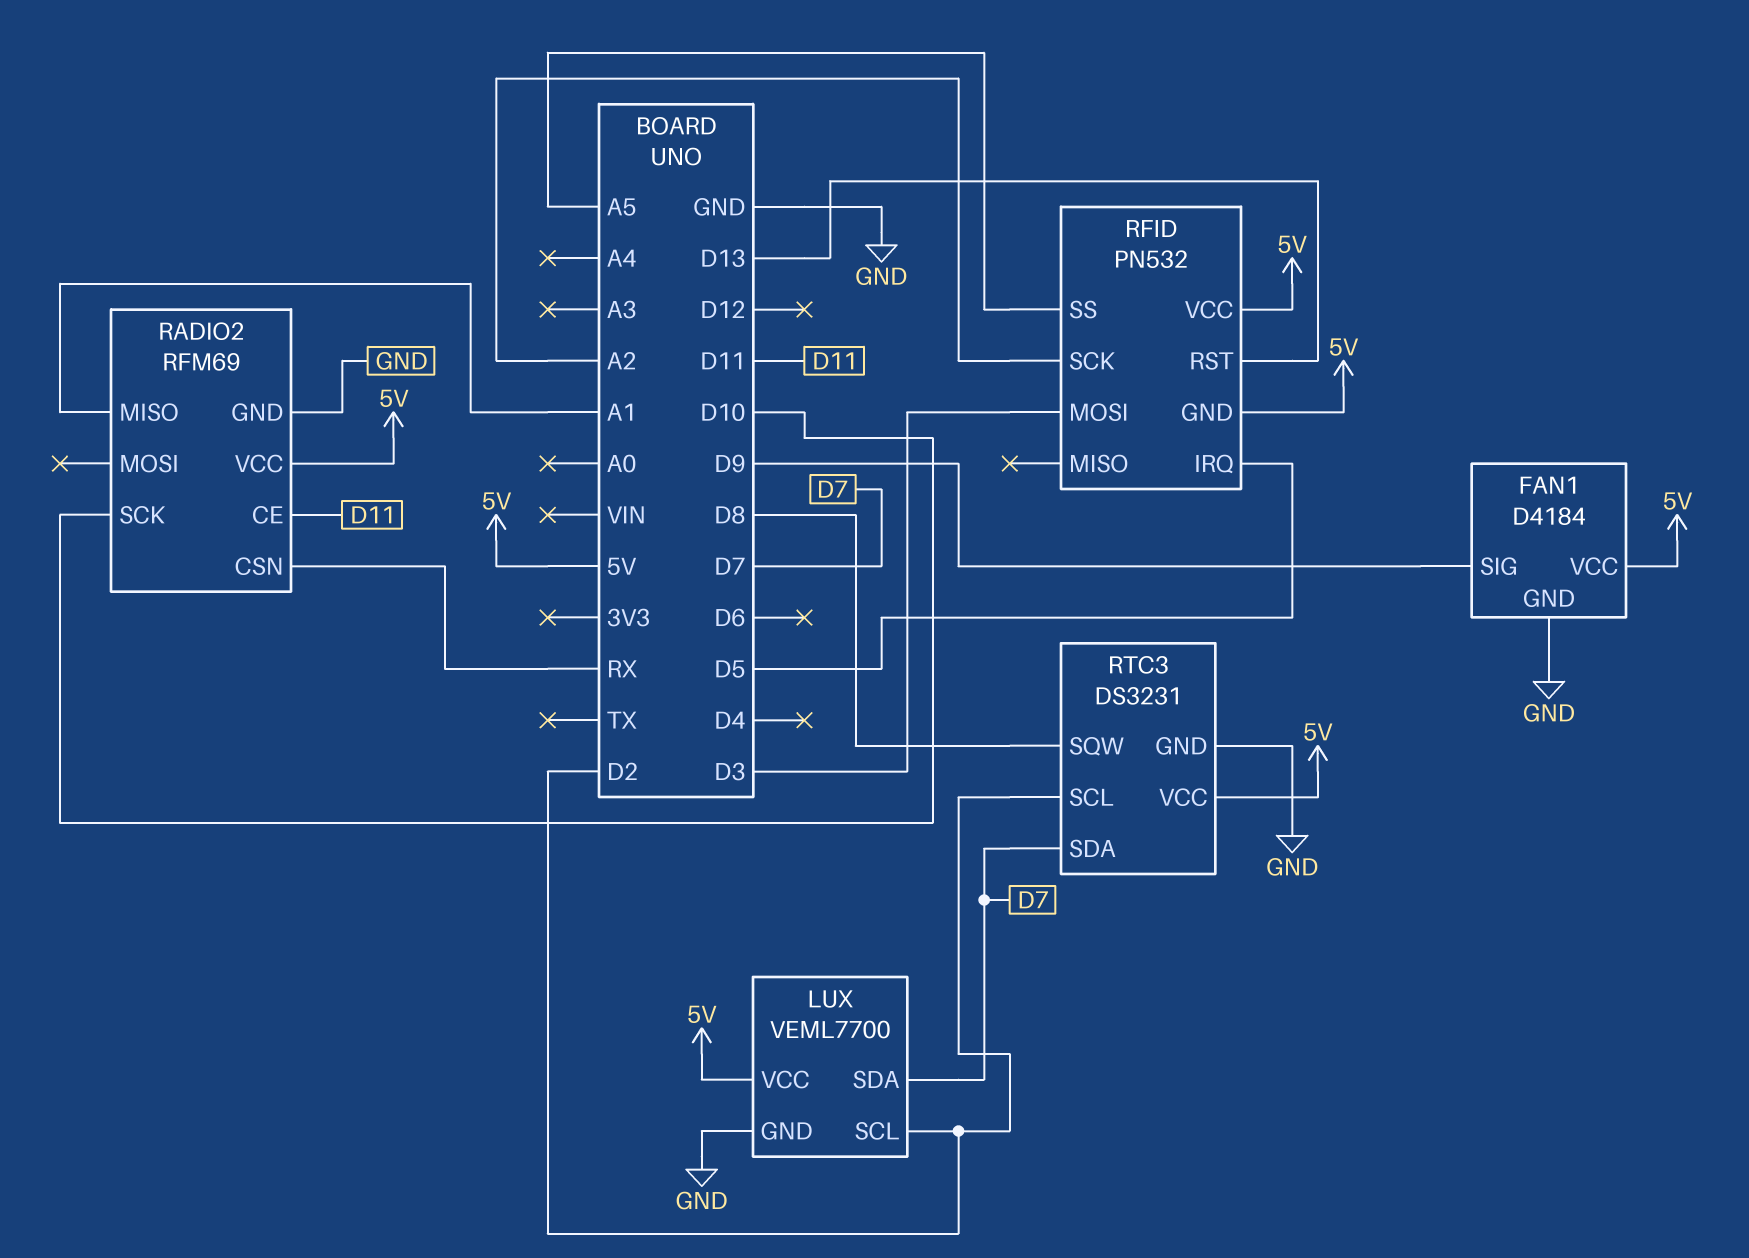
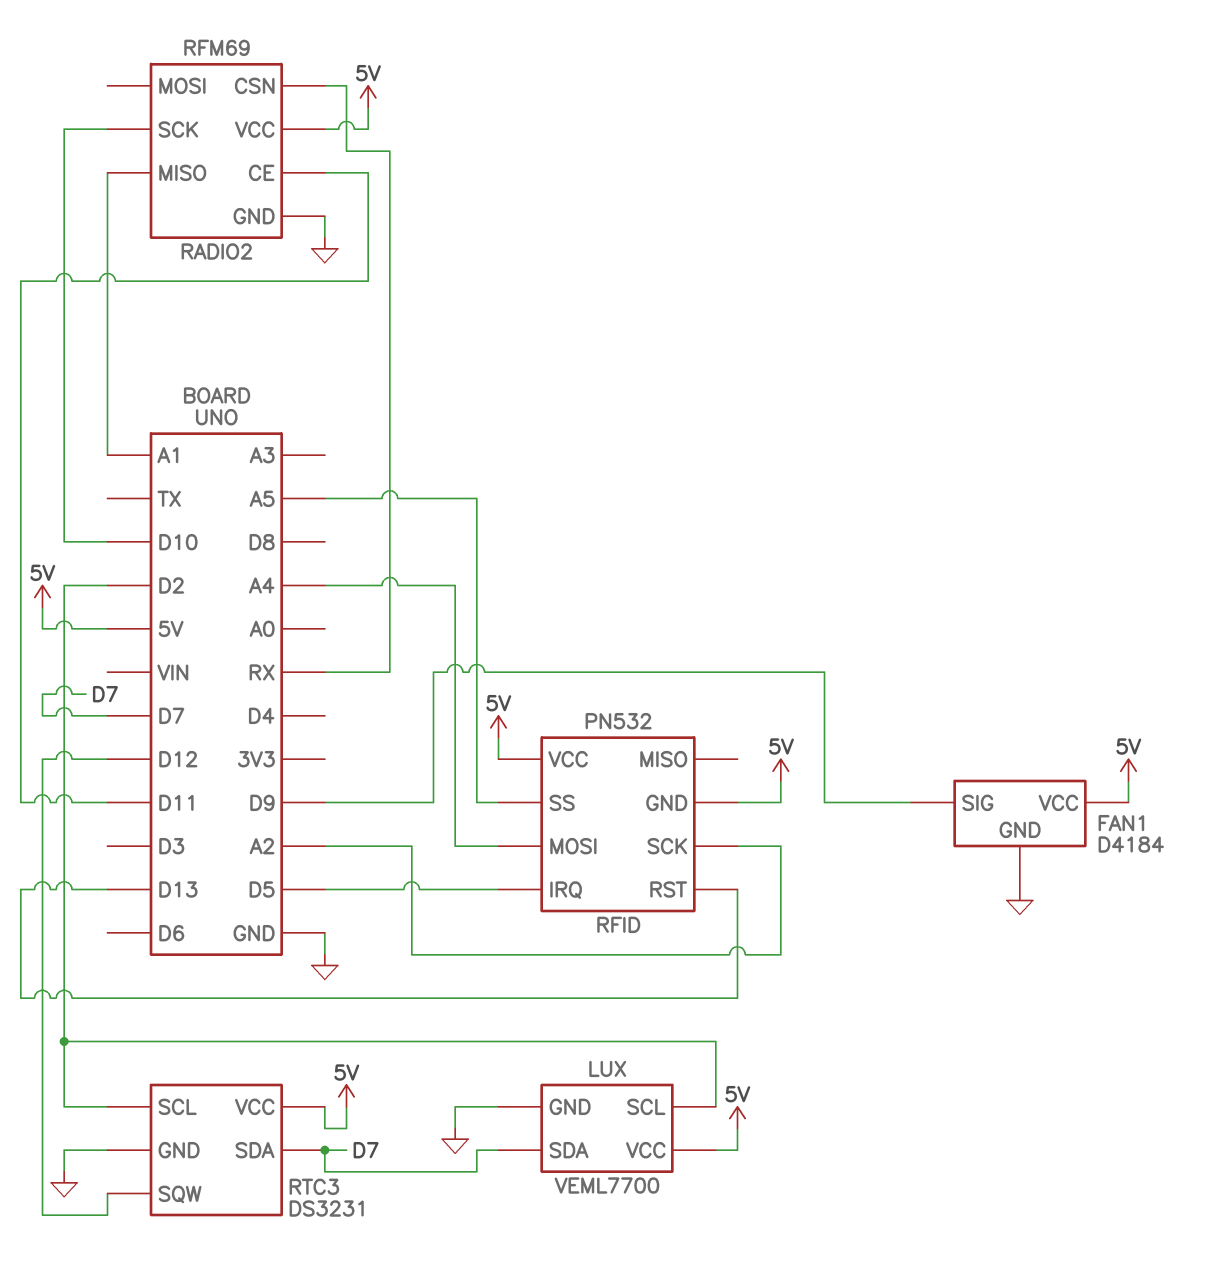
RFID pin MOSI: D3 -> A4
RTC3 pin SQW: D8 -> D12

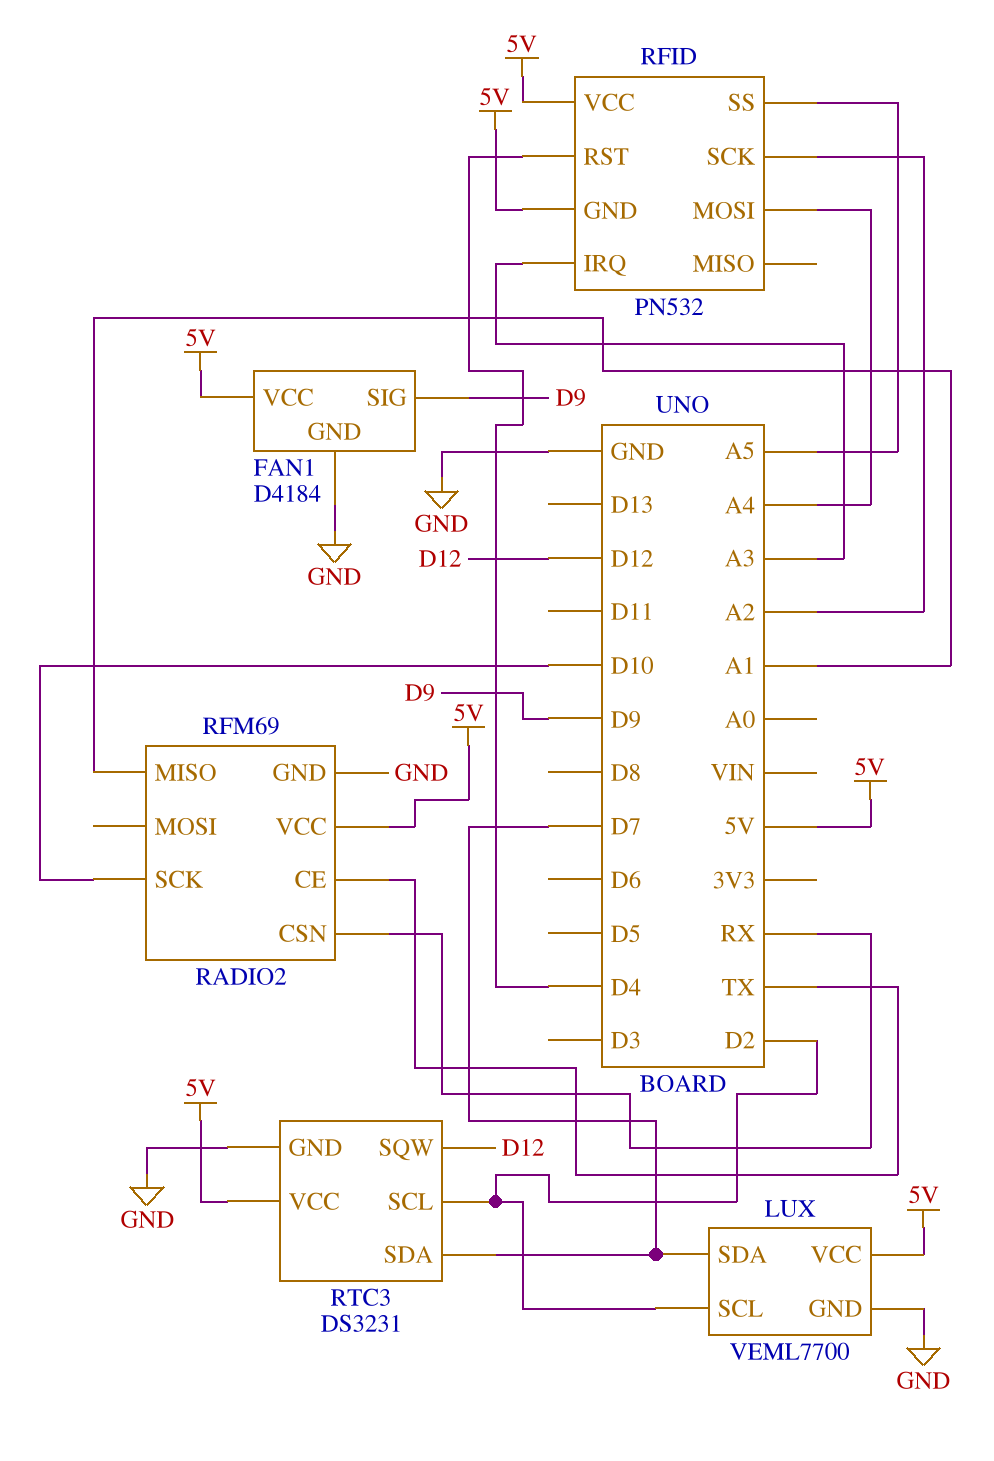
RADIO2 pin CE: D11 -> TX
RFID pin IRQ: D5 -> A3
RFID pin RST: D13 -> D4

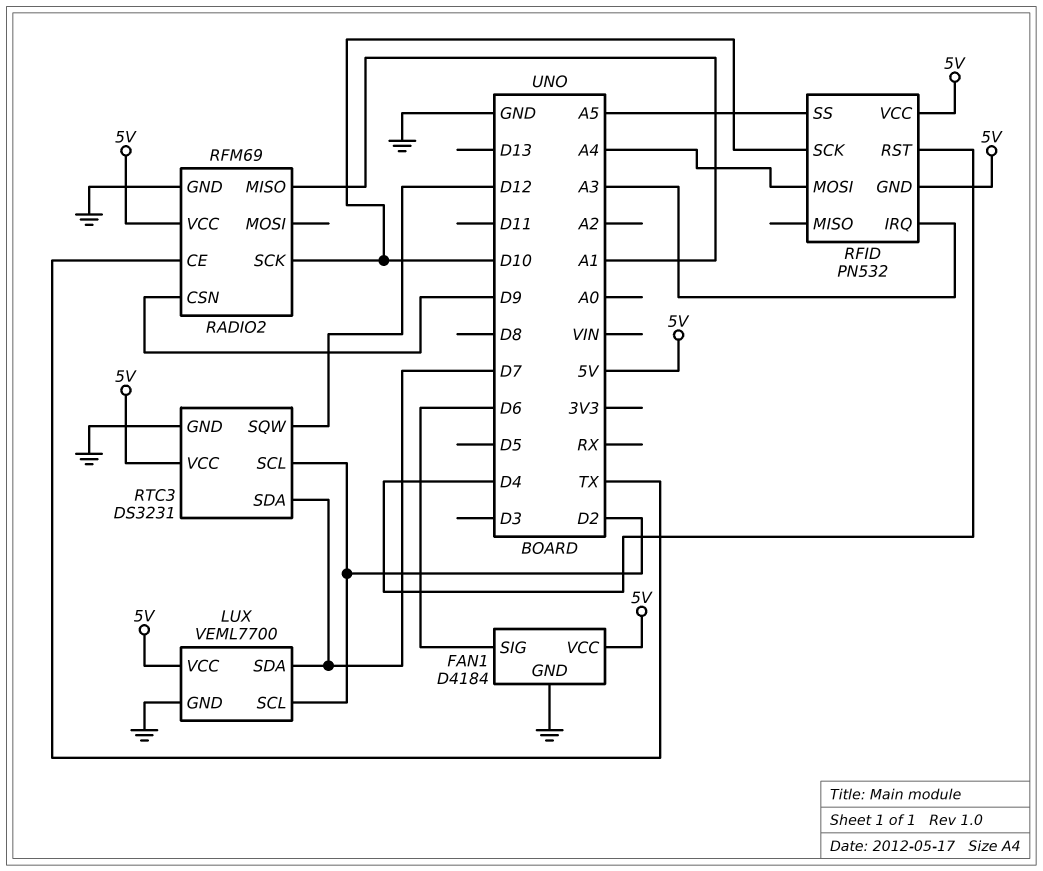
FAN1 pin SIG: D9 -> D6
RADIO2 pin CSN: RX -> D9
RFID pin SCK: A2 -> D10

